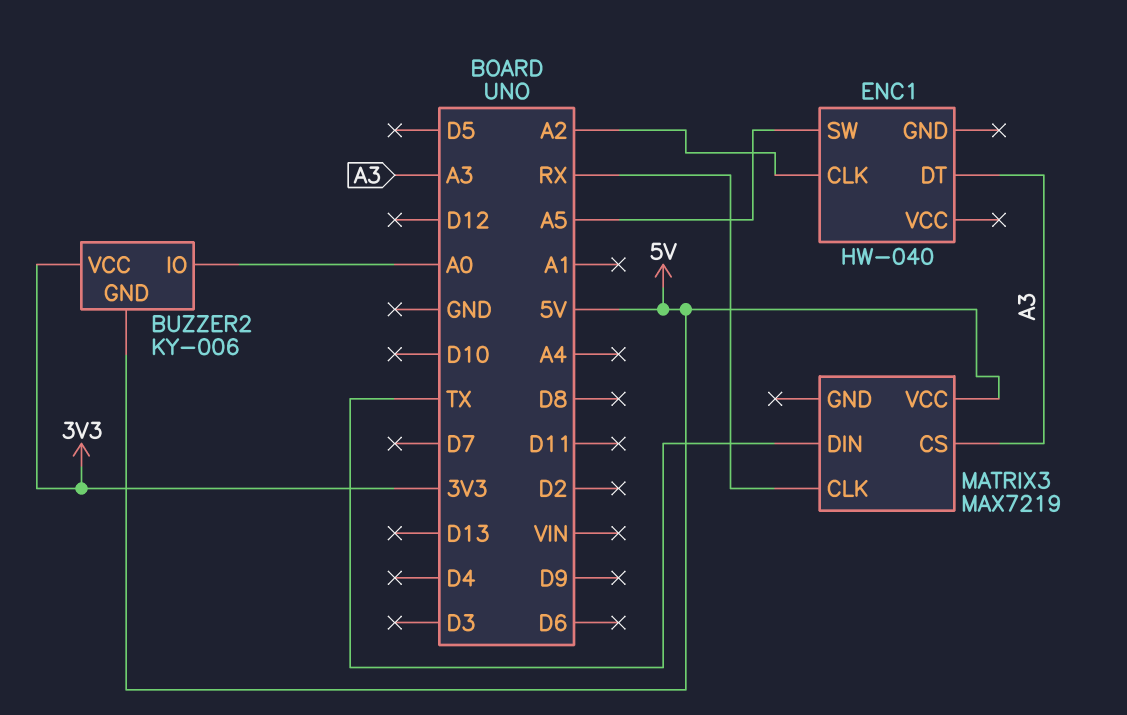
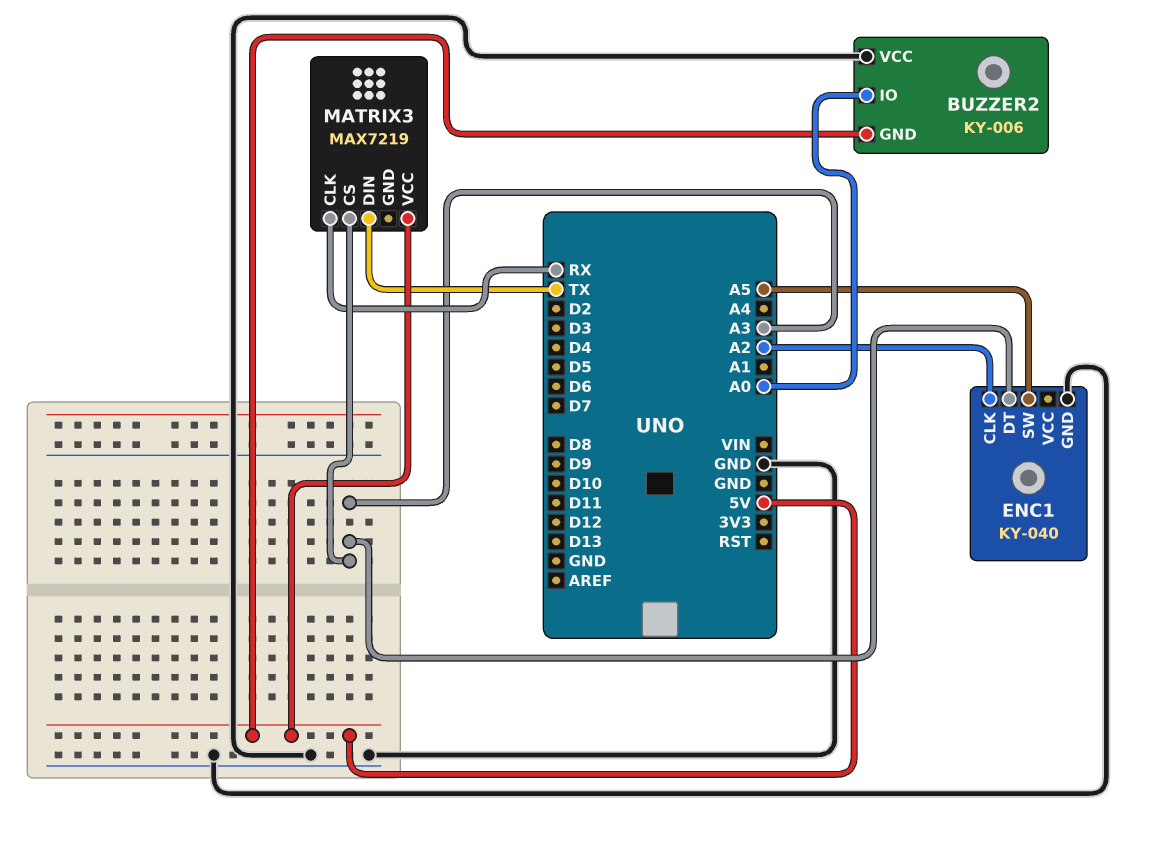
BUZZER2 pin VCC: 3V3 -> GND
ENC1: HW-040 -> KY-040
ENC1 pin GND: none -> GND

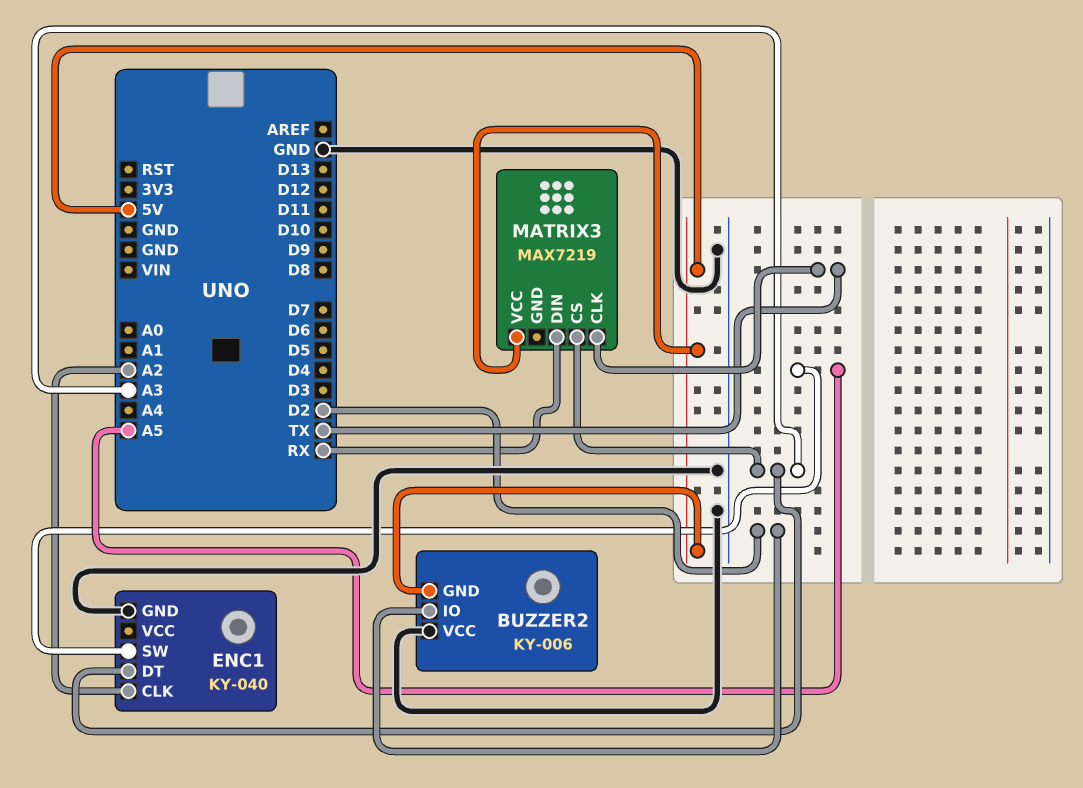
BUZZER2 pin IO: A0 -> D2
MATRIX3 pin CLK: RX -> TX
MATRIX3 pin DIN: TX -> RX

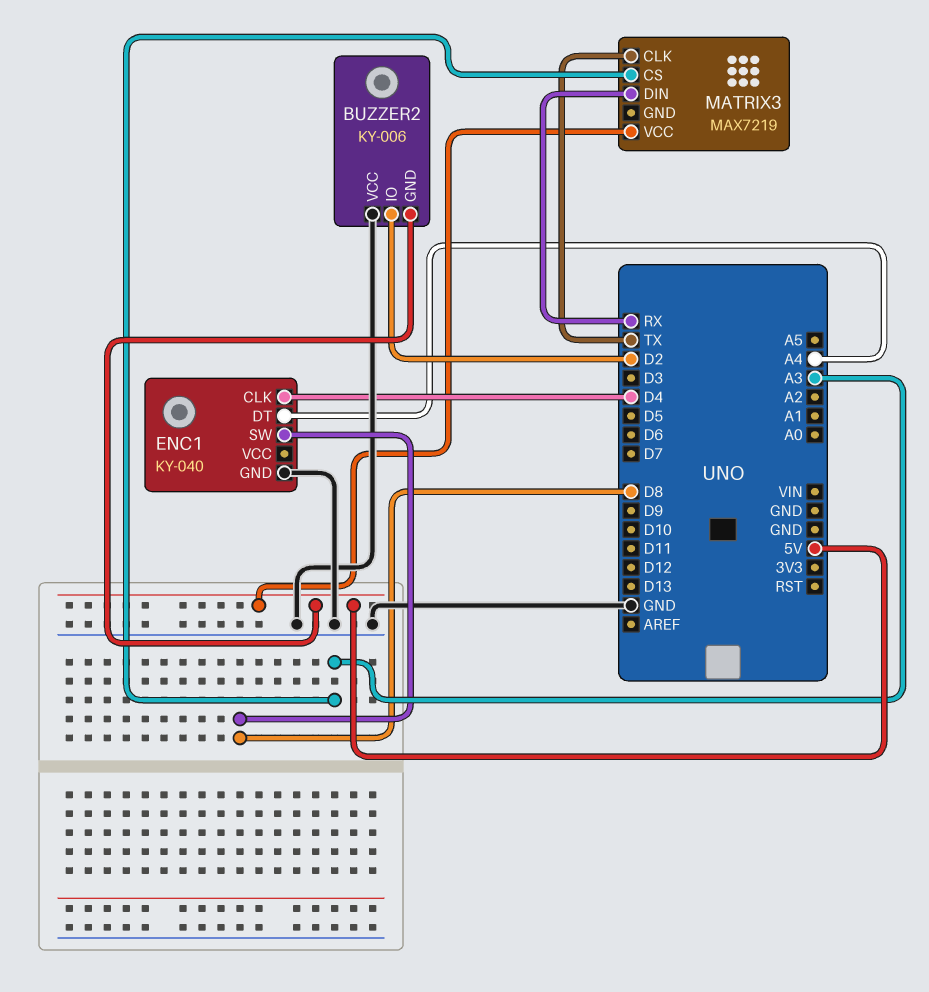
ENC1 pin CLK: A2 -> D4
ENC1 pin DT: A3 -> A4
ENC1 pin SW: A5 -> D8

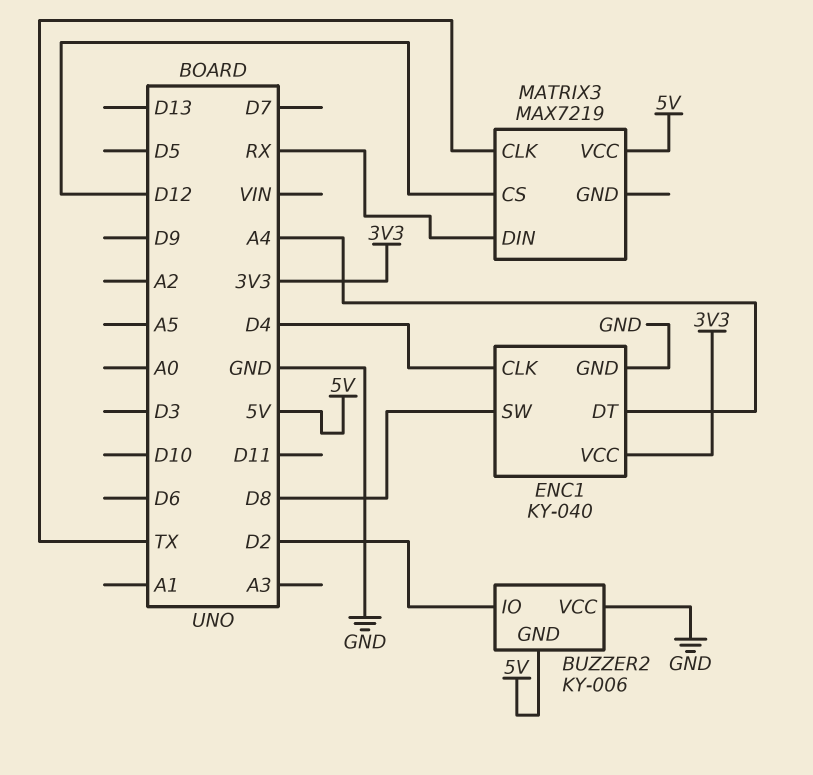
ENC1 pin VCC: none -> 3V3
MATRIX3 pin CS: A3 -> D12

